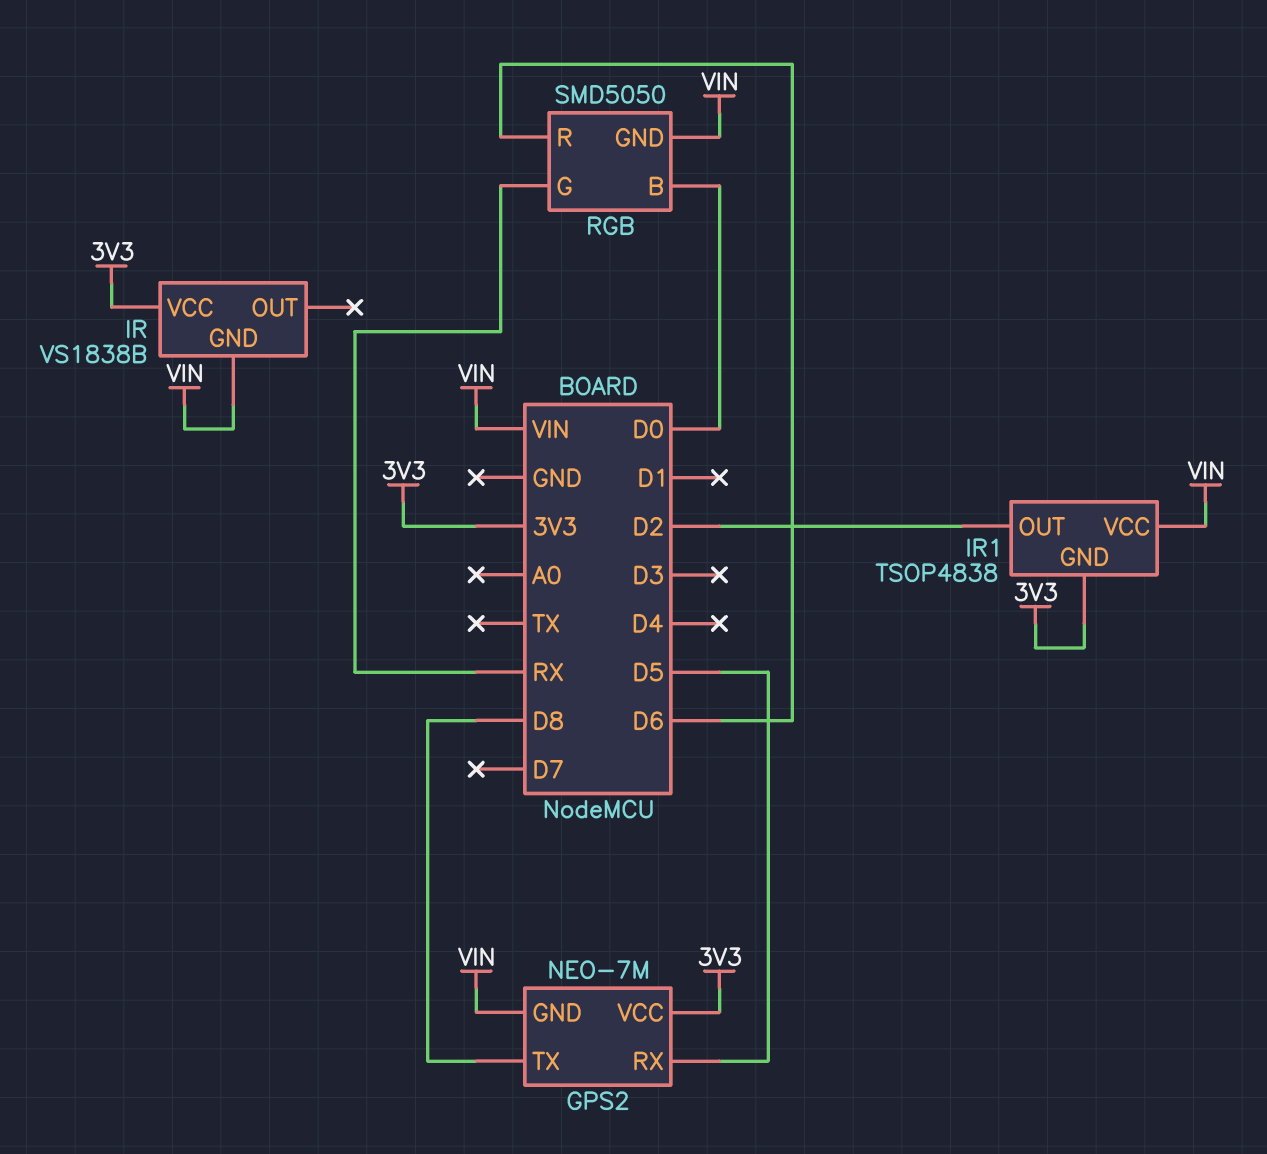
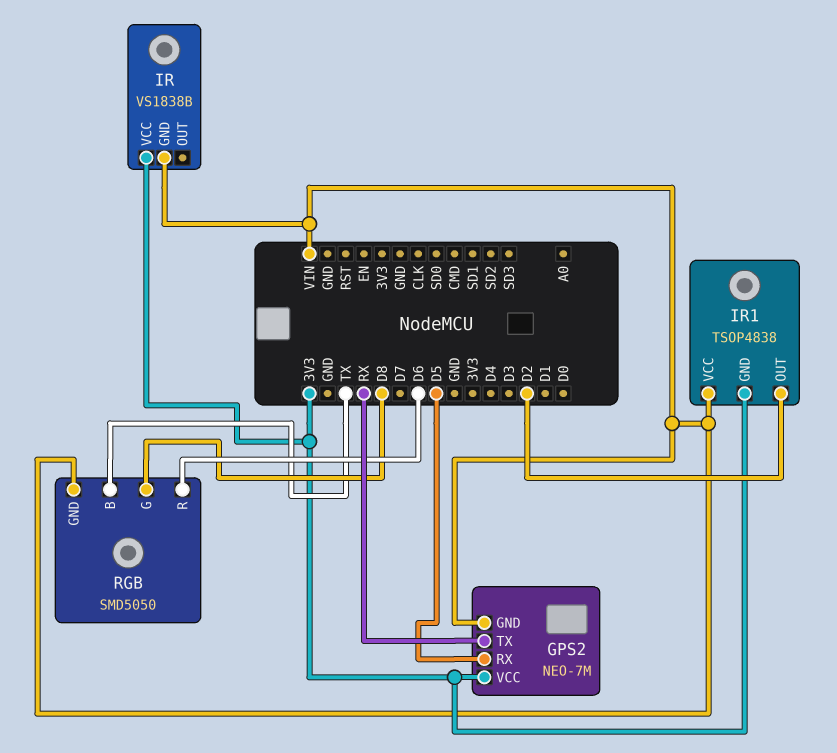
GPS2 pin TX: D8 -> RX
RGB pin B: D0 -> TX
RGB pin G: RX -> D8

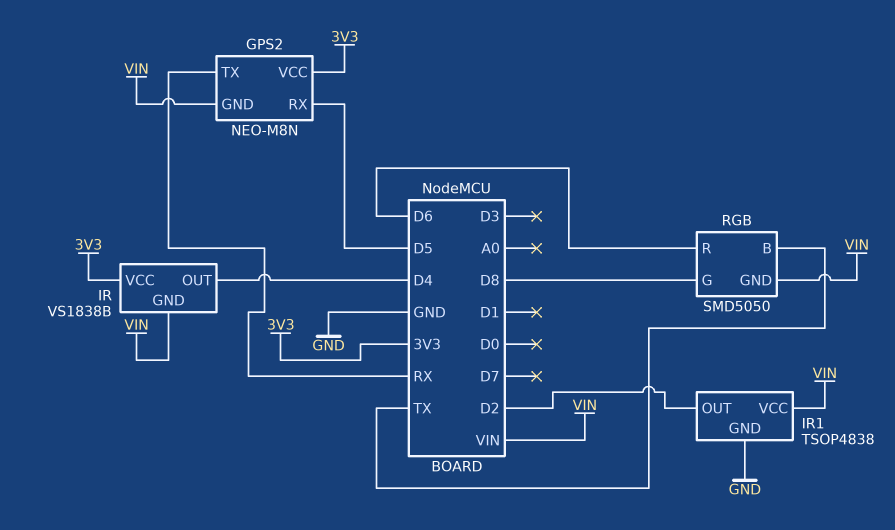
GPS2: NEO-7M -> NEO-M8N
IR pin OUT: none -> D4
IR1 pin GND: 3V3 -> GND

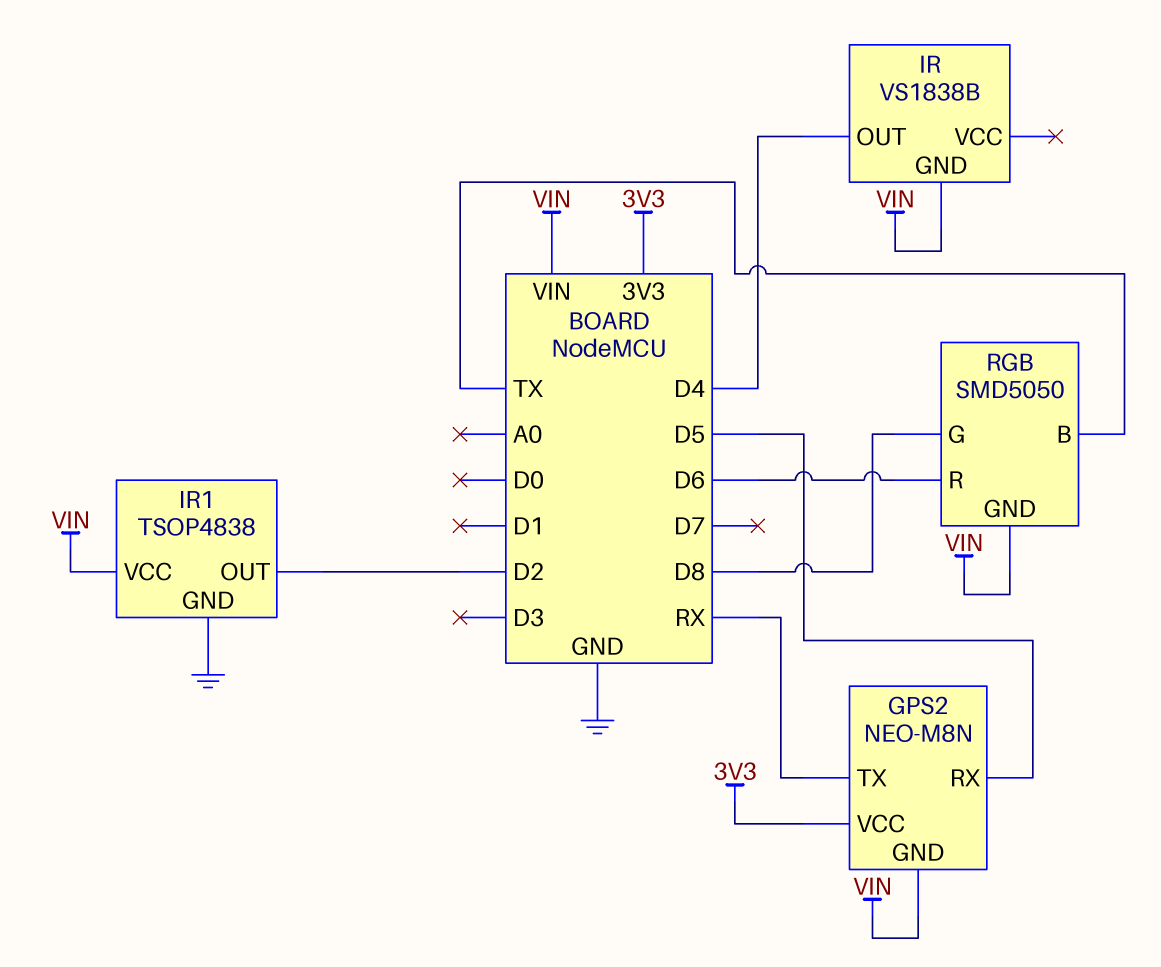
IR pin VCC: 3V3 -> none

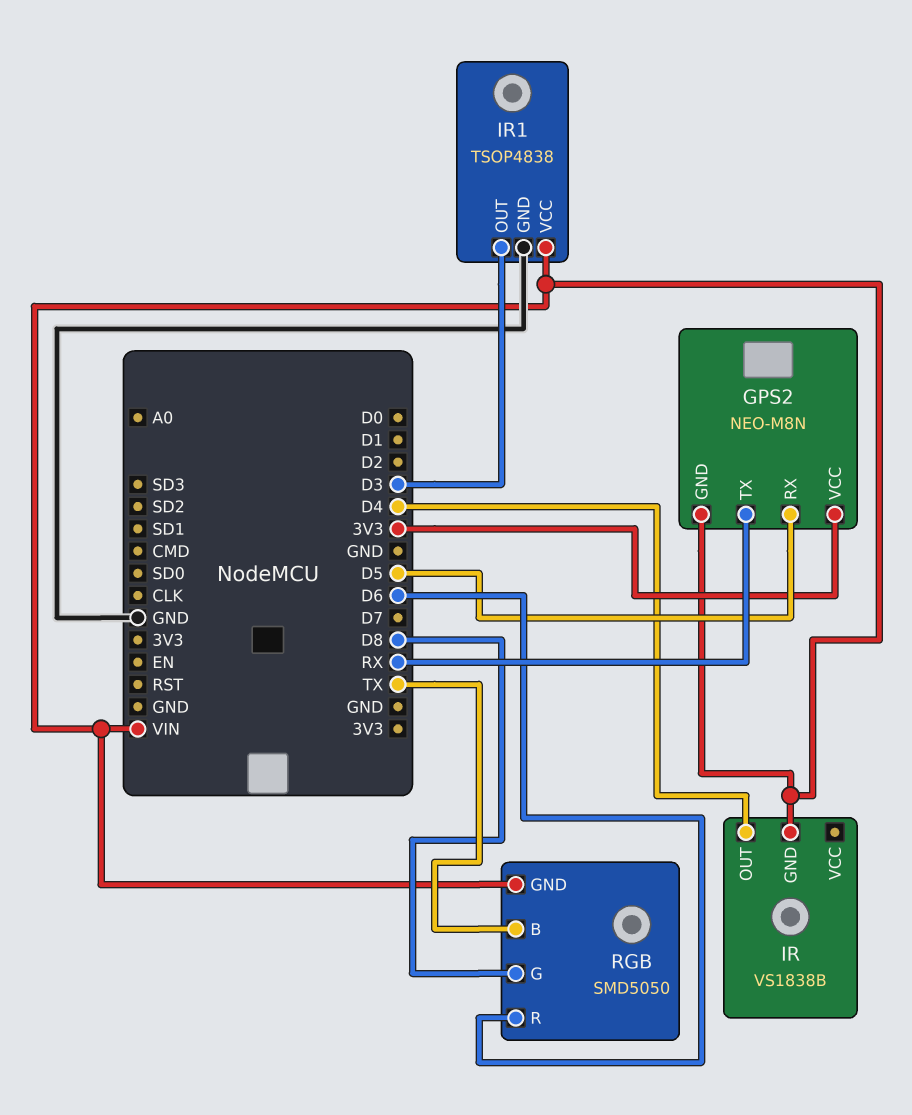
IR1 pin OUT: D2 -> D3

